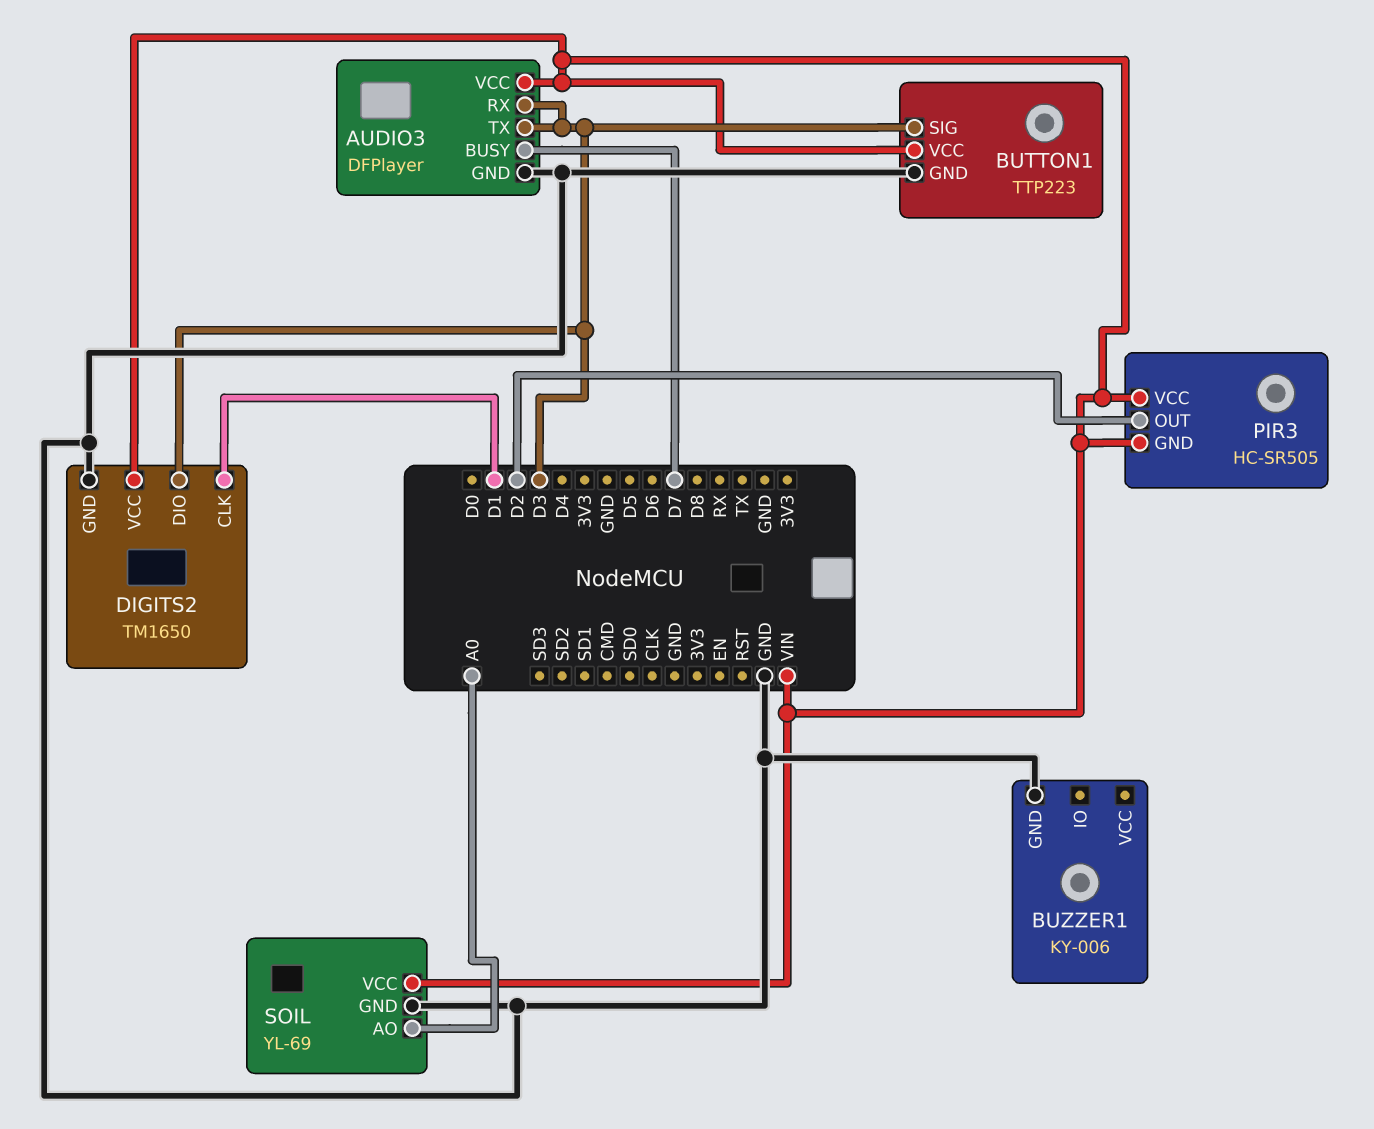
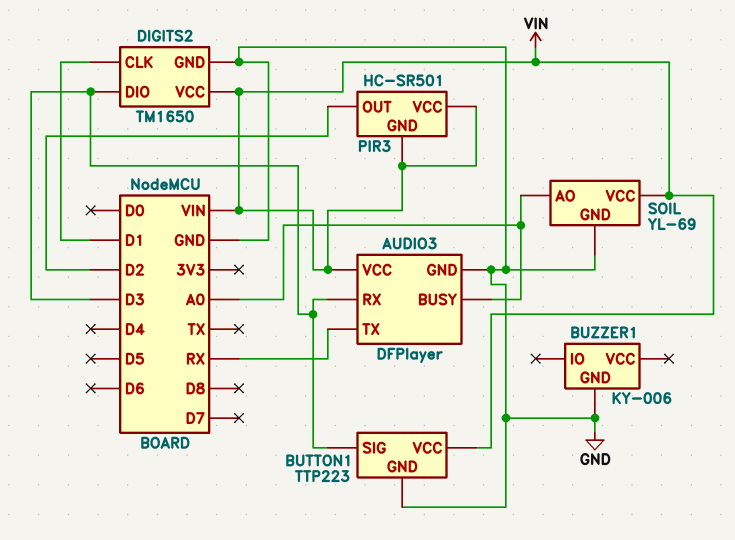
AUDIO3 pin BUSY: D7 -> A0
AUDIO3 pin TX: D3 -> RX
PIR3: HC-SR505 -> HC-SR501

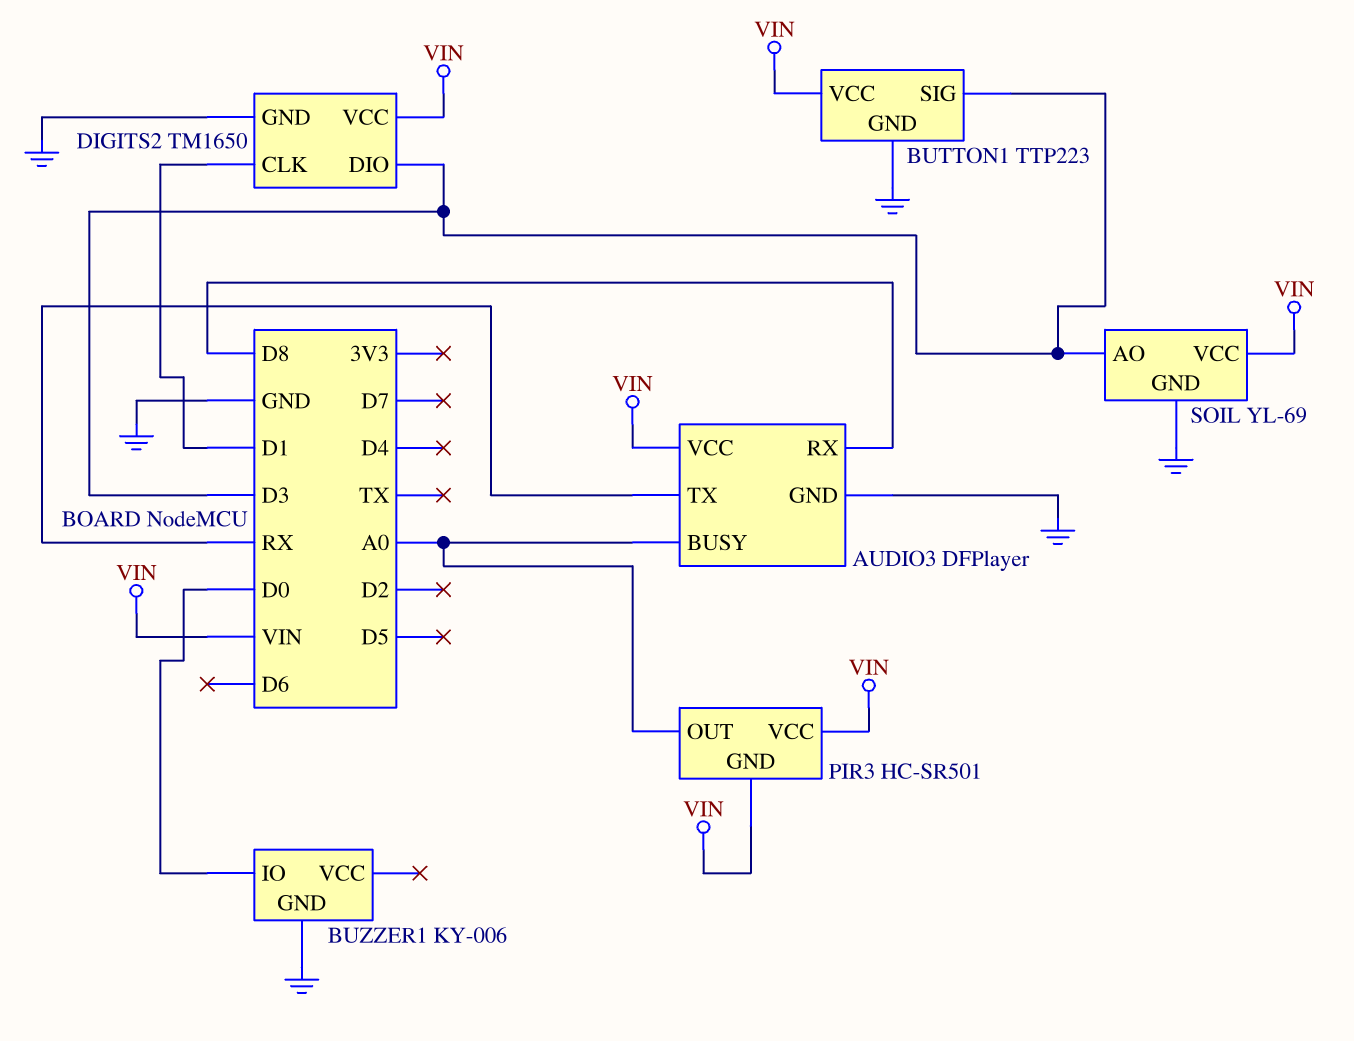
AUDIO3 pin RX: D3 -> D8
BUZZER1 pin IO: none -> D0
PIR3 pin OUT: D2 -> A0
SOIL pin AO: A0 -> D3

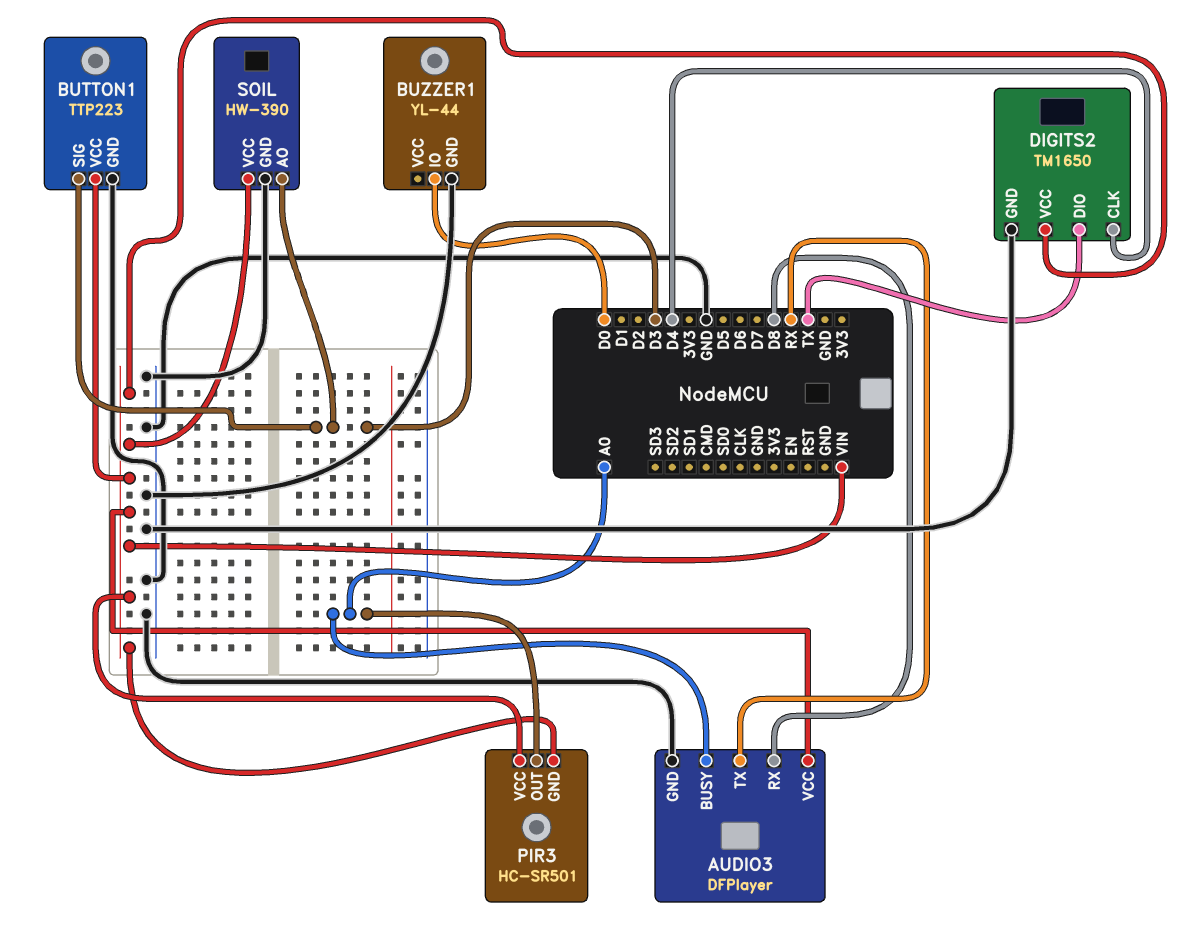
BUZZER1: KY-006 -> YL-44
DIGITS2 pin CLK: D1 -> D4
DIGITS2 pin DIO: D3 -> TX
SOIL: YL-69 -> HW-390

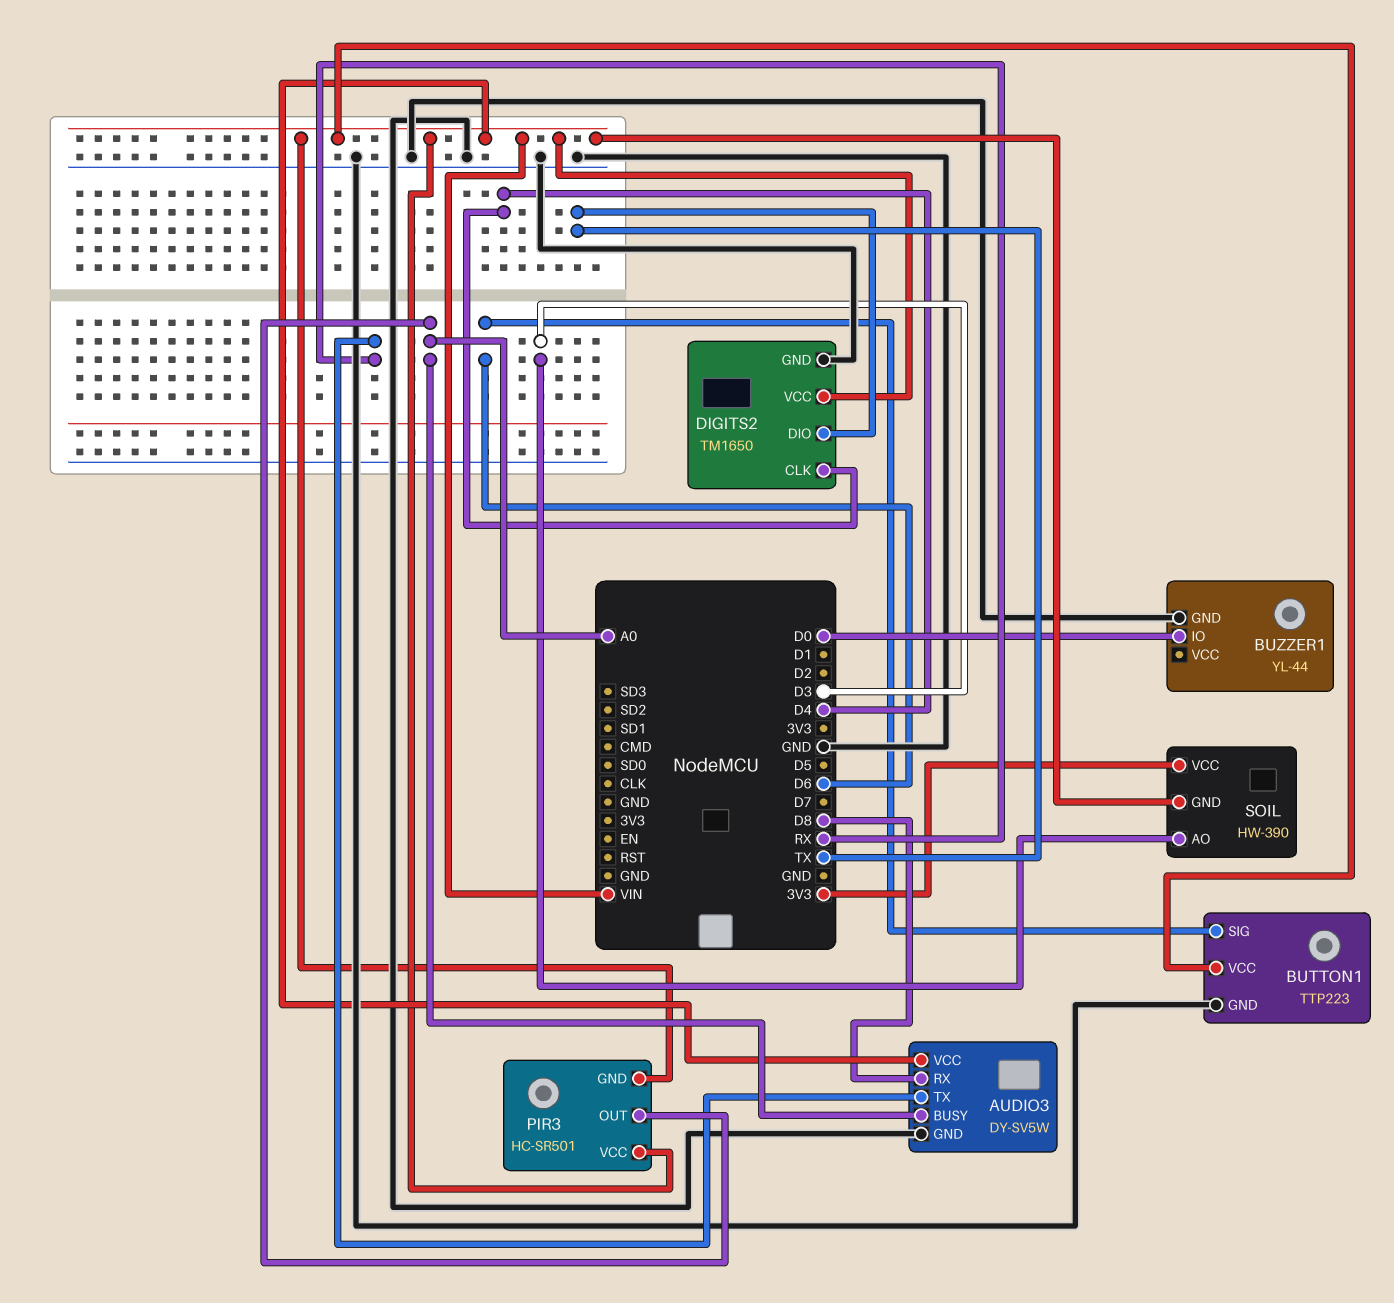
AUDIO3: DFPlayer -> DY-SV5W
BUTTON1 pin SIG: D3 -> D6
SOIL pin GND: GND -> VIN
SOIL pin VCC: VIN -> 3V3

